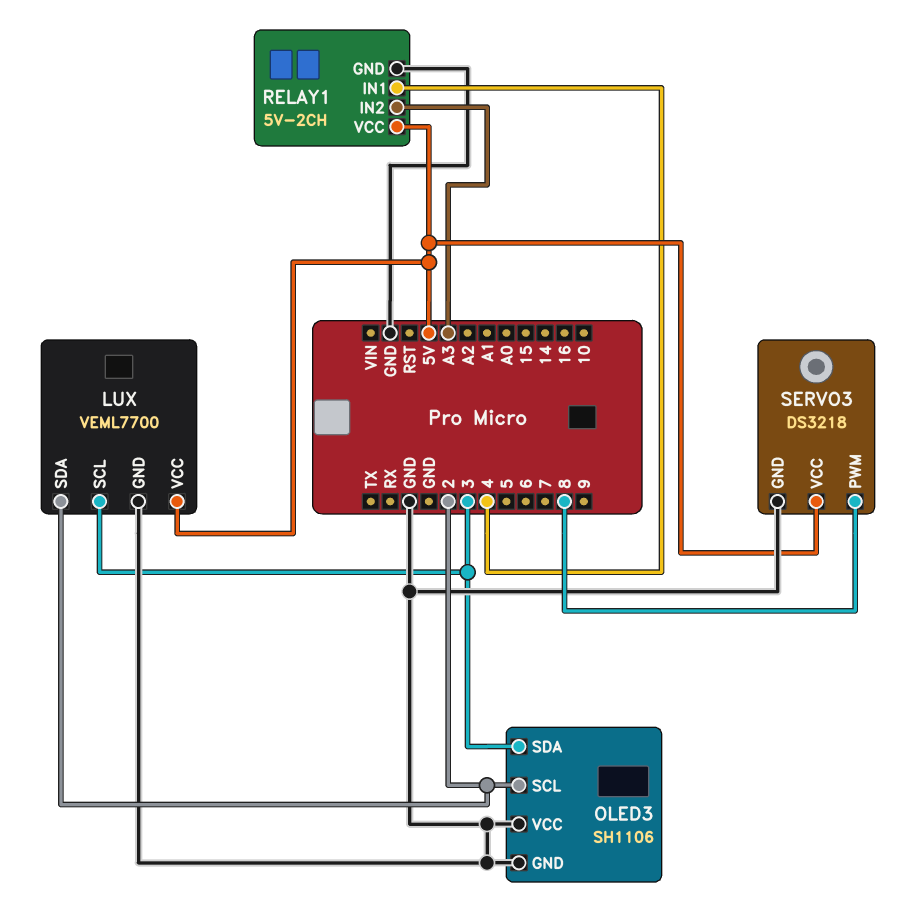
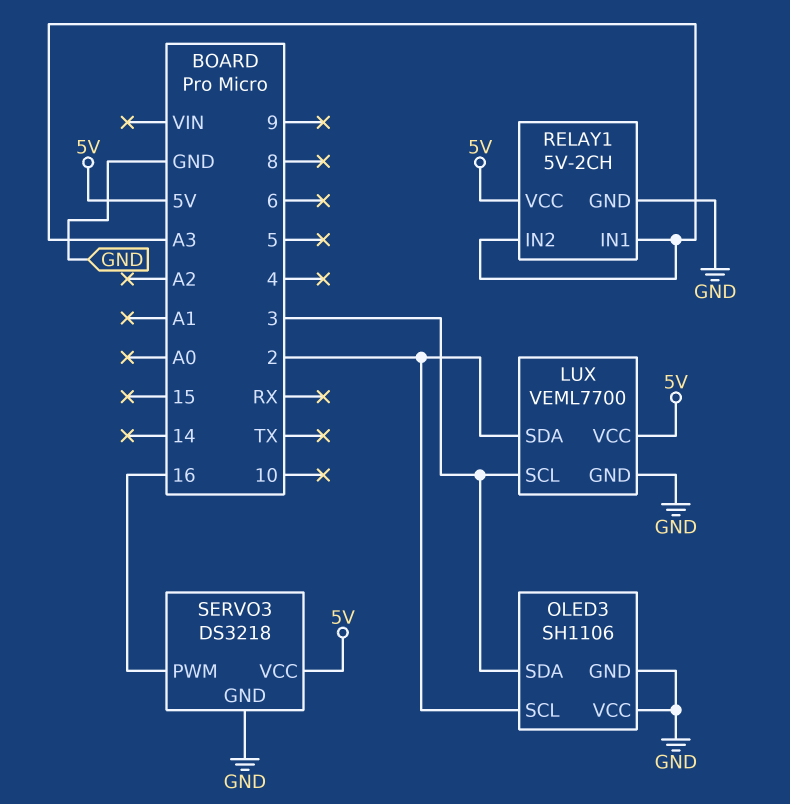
RELAY1 pin IN1: 4 -> A3
SERVO3 pin PWM: 8 -> 16

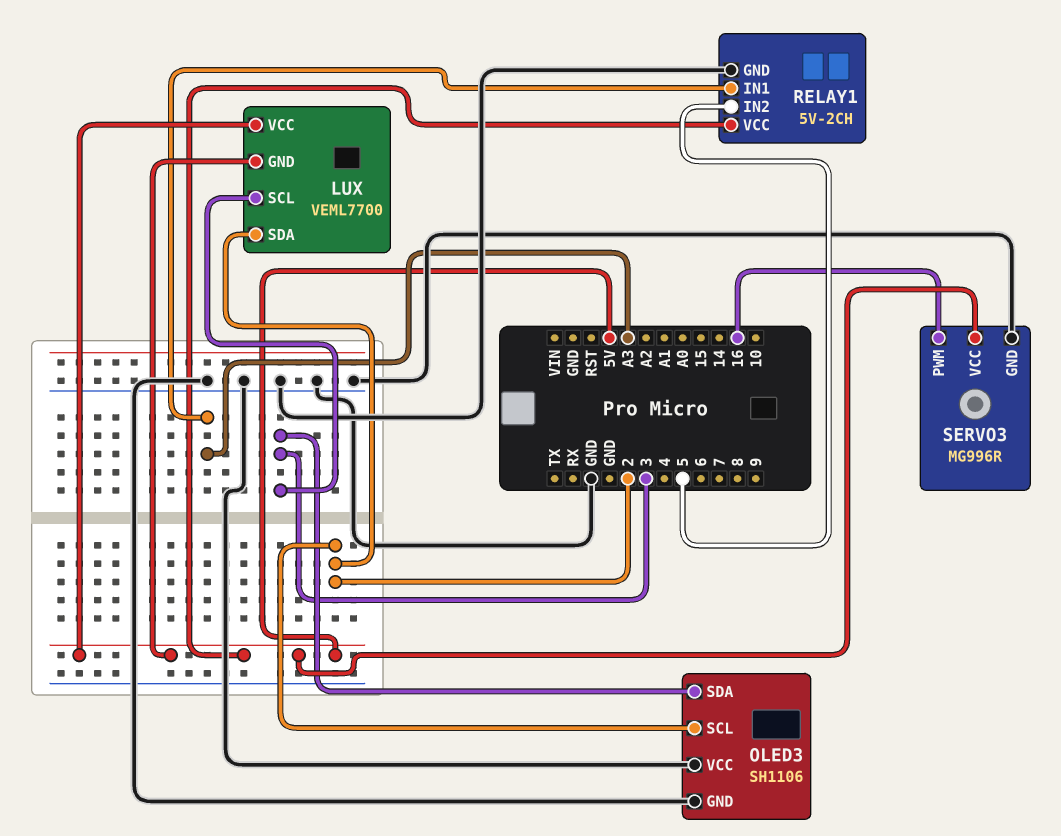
LUX pin GND: GND -> 5V
RELAY1 pin IN2: A3 -> 5
SERVO3: DS3218 -> MG996R

